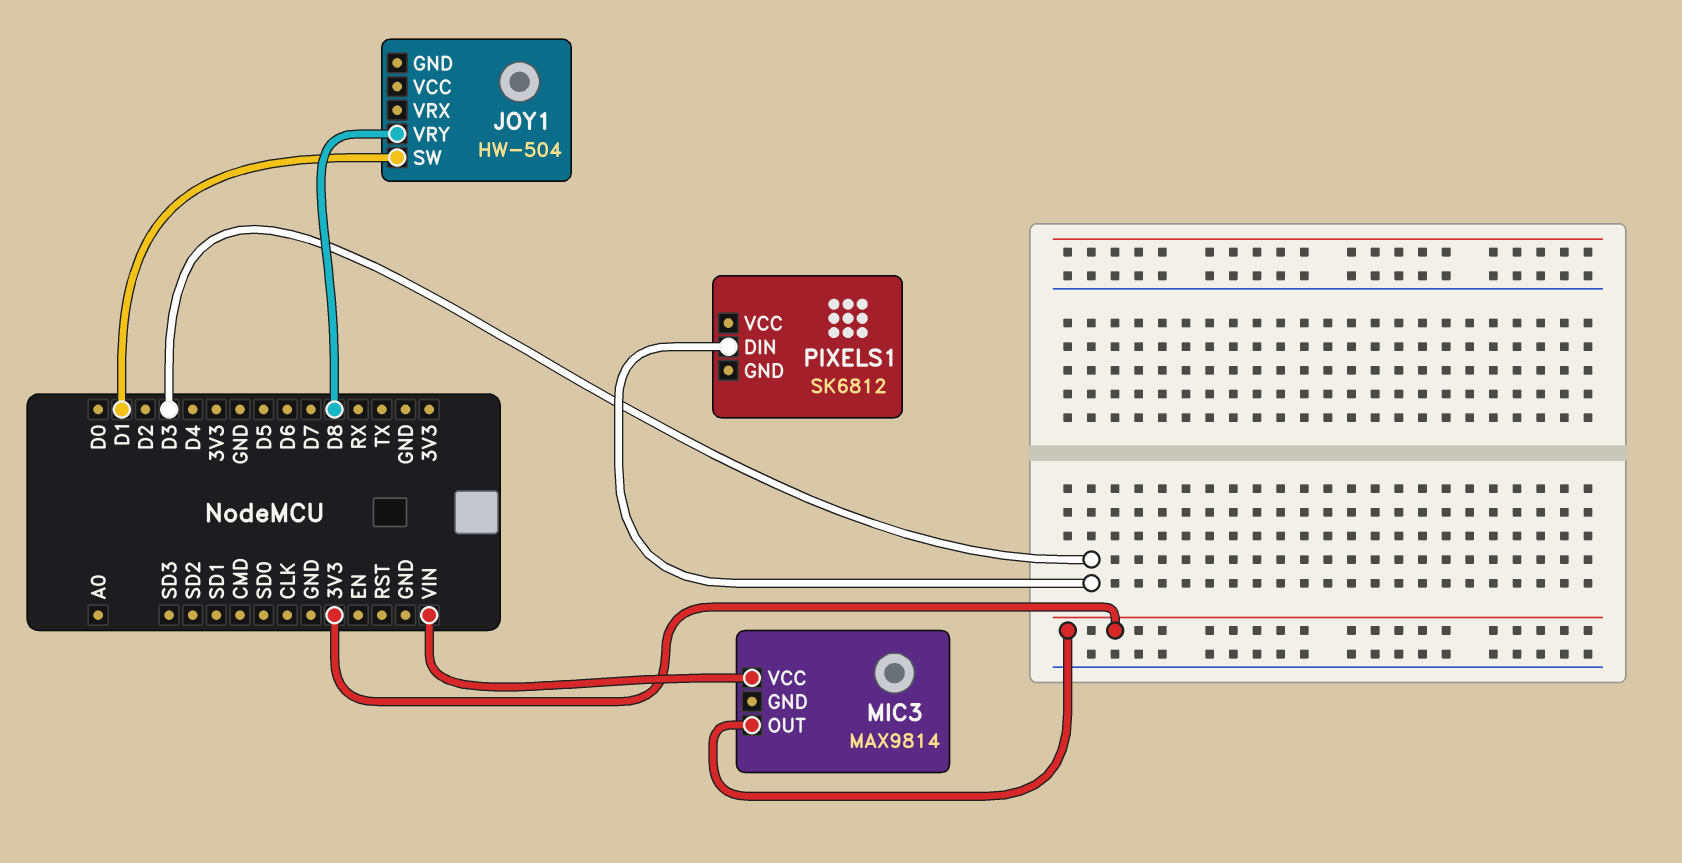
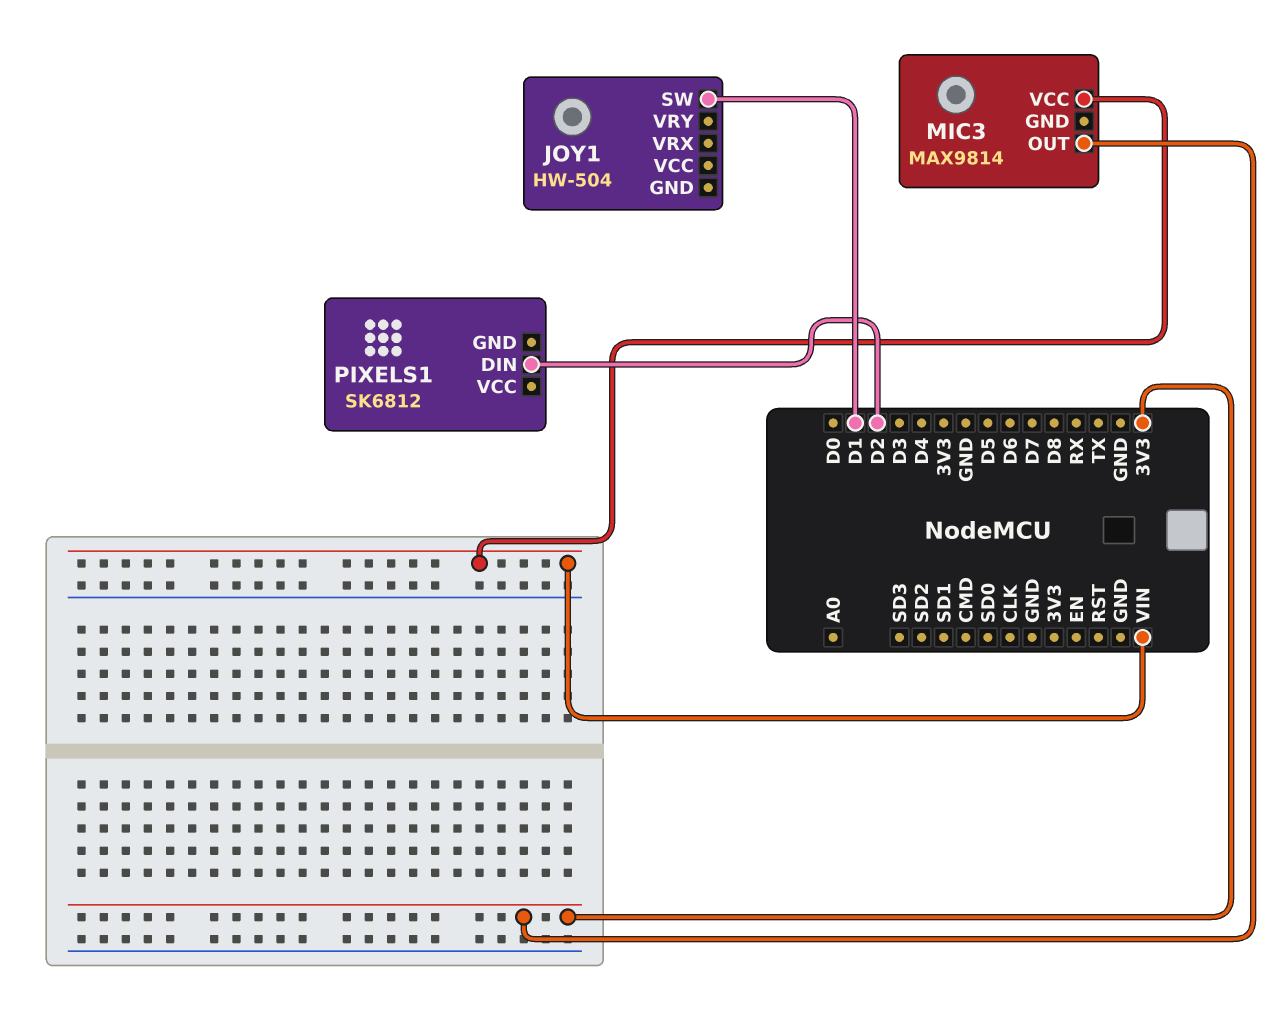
JOY1 pin VRY: D8 -> none
PIXELS1 pin DIN: D3 -> D2

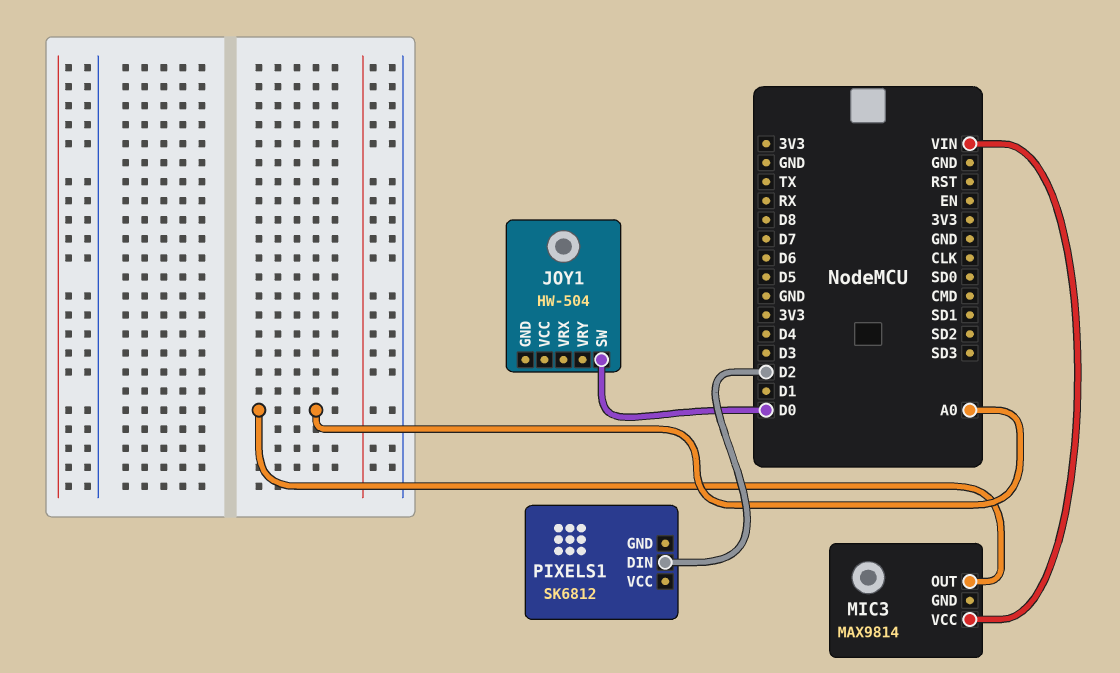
JOY1 pin SW: D1 -> D0
MIC3 pin OUT: 3V3 -> A0

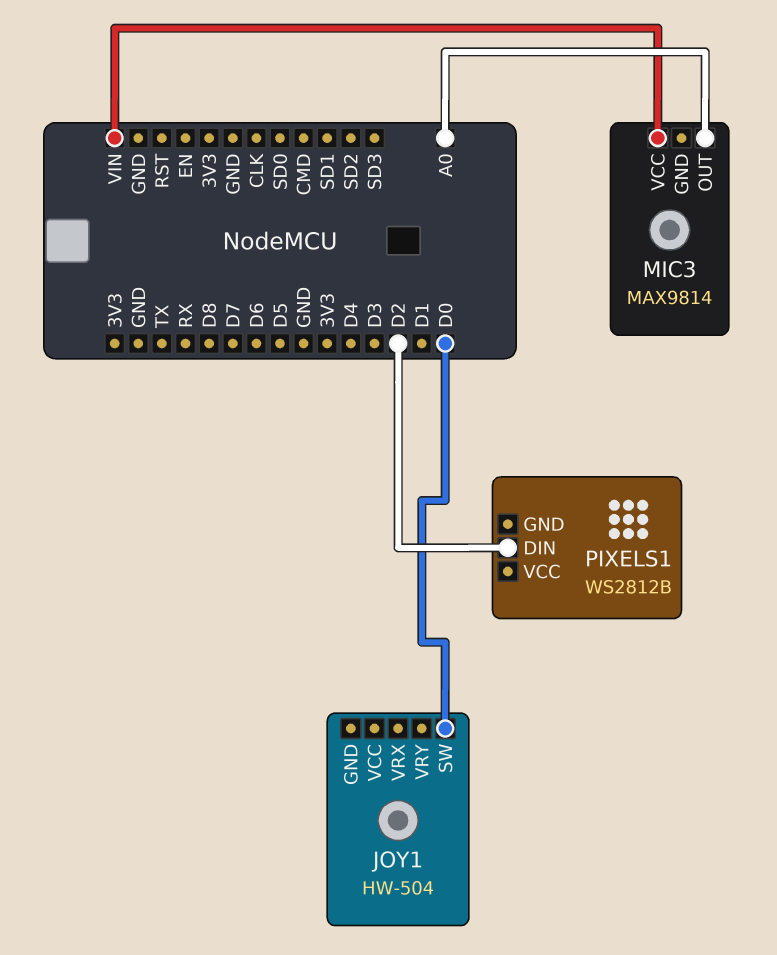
PIXELS1: SK6812 -> WS2812B

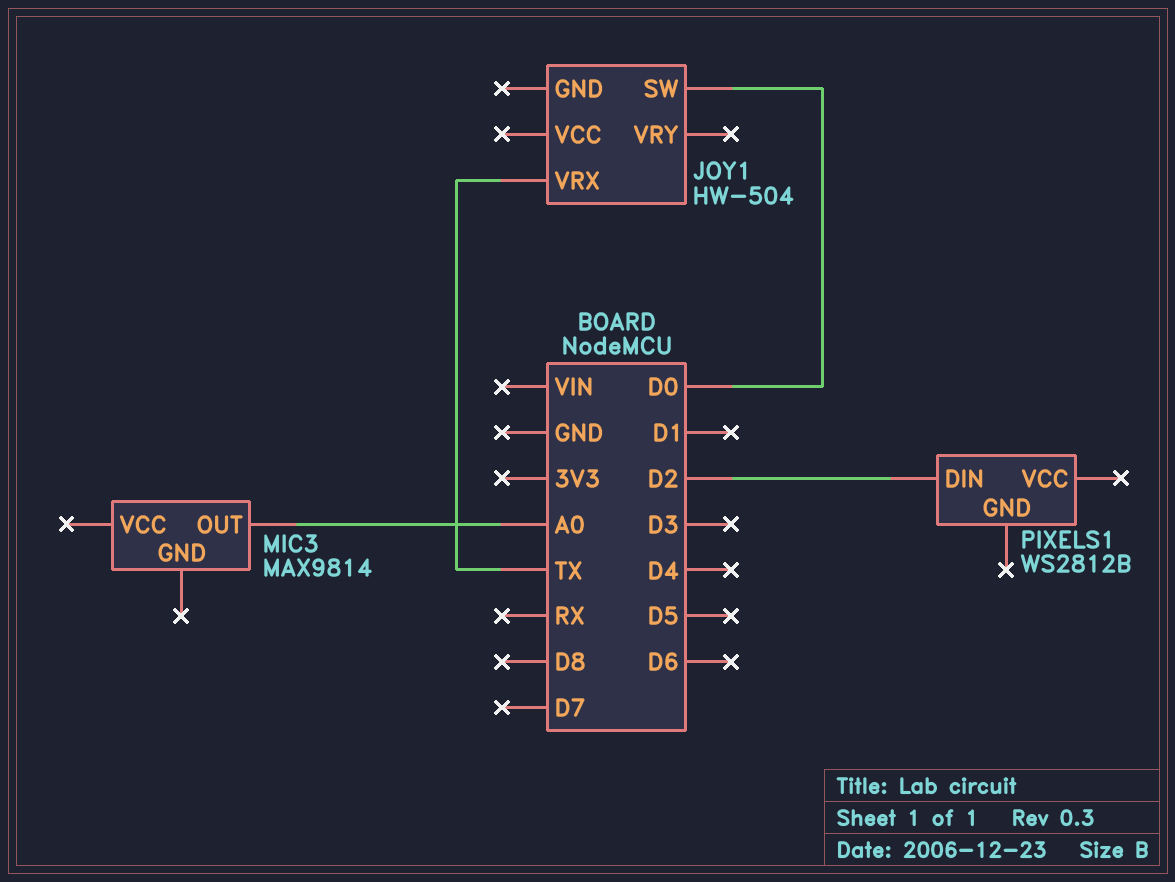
JOY1 pin VRX: none -> TX
MIC3 pin VCC: VIN -> none

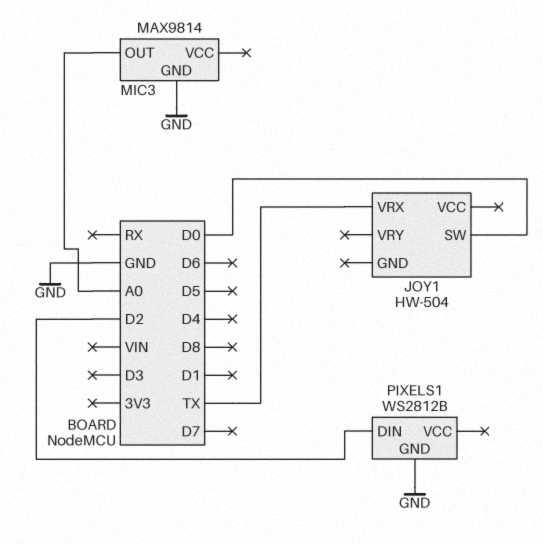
MIC3 pin GND: none -> GND
PIXELS1 pin GND: none -> GND

